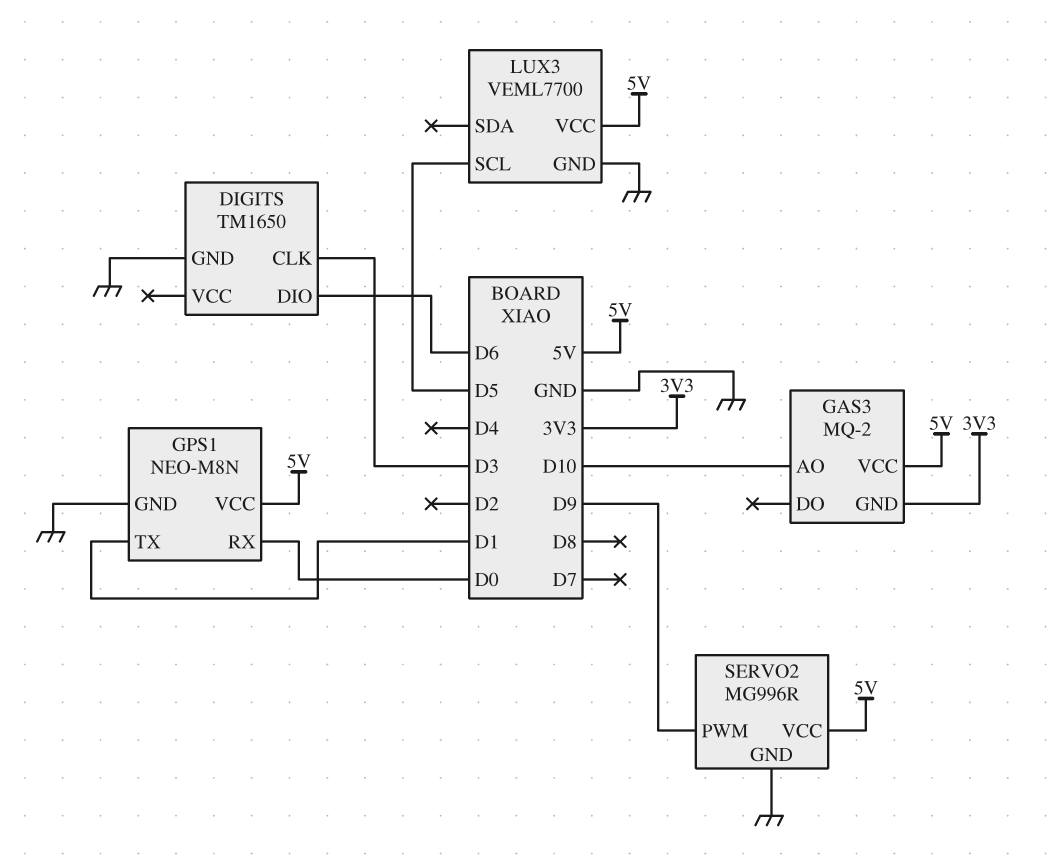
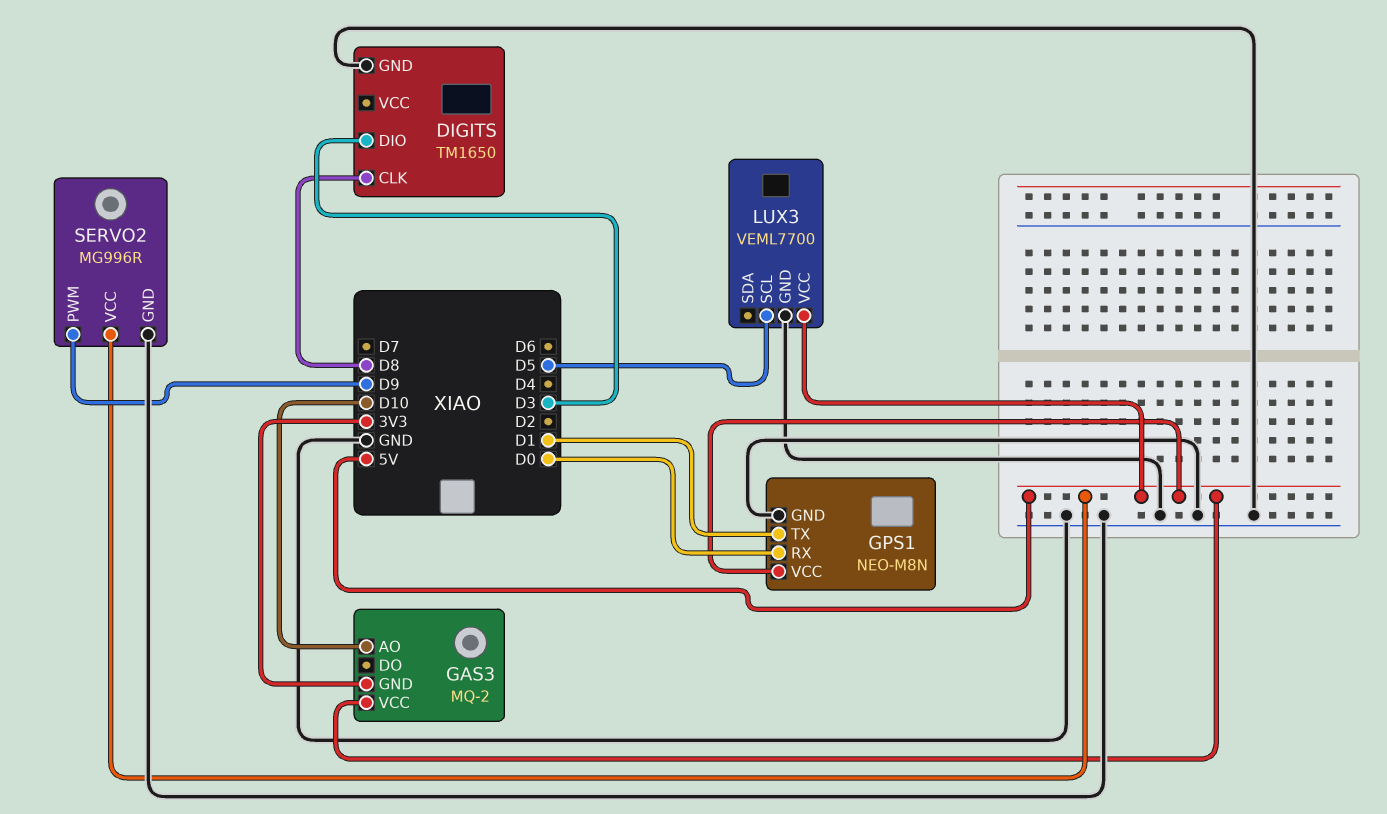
DIGITS pin CLK: D3 -> D8
DIGITS pin DIO: D6 -> D3

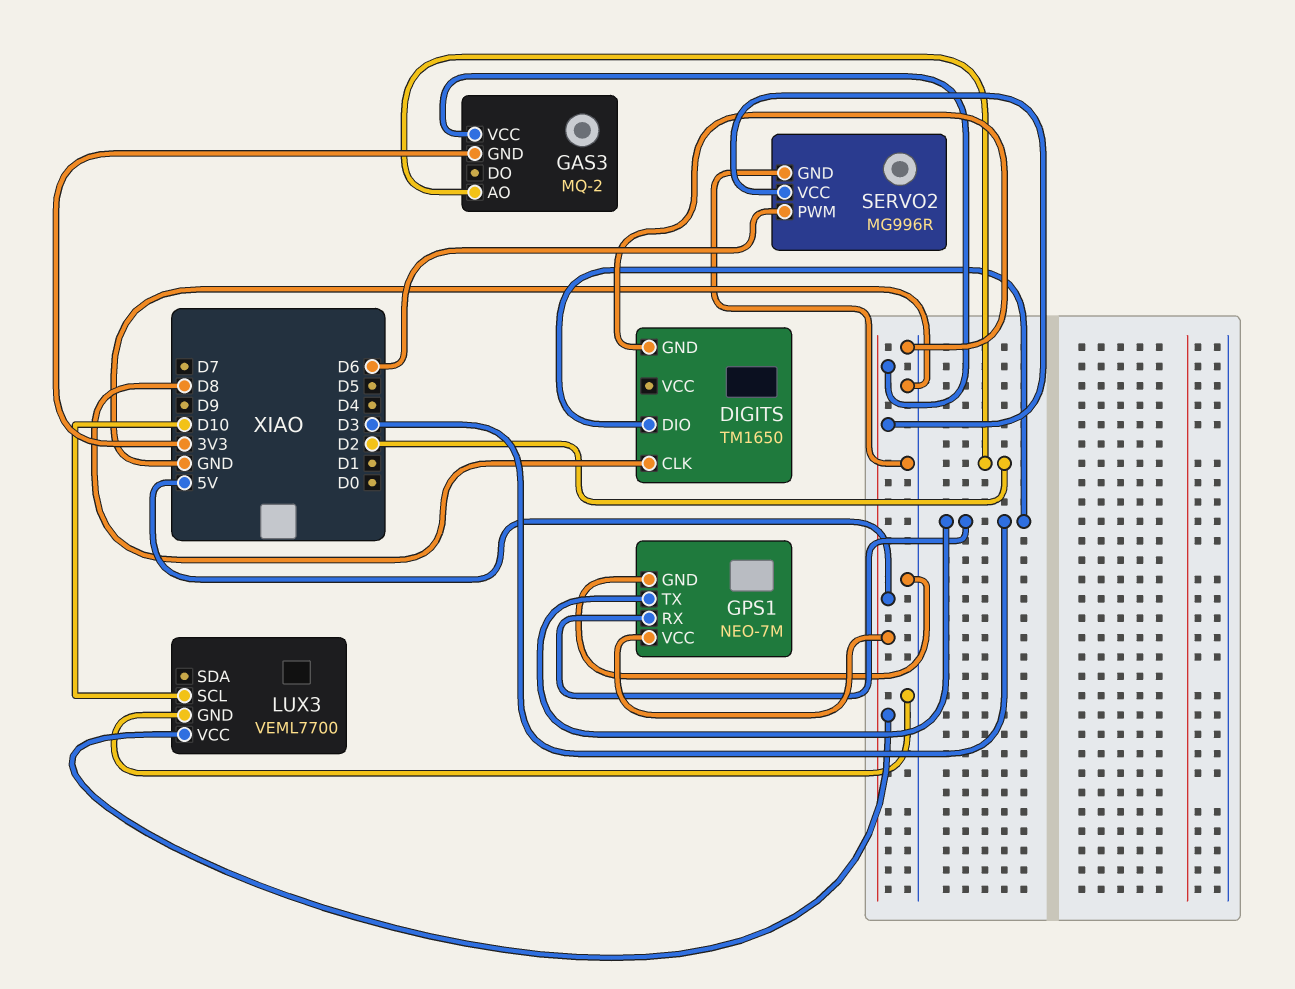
GAS3 pin AO: D10 -> D2
GPS1: NEO-M8N -> NEO-7M
GPS1 pin RX: D0 -> D3
GPS1 pin TX: D1 -> D3
LUX3 pin SCL: D5 -> D10
SERVO2 pin PWM: D9 -> D6

